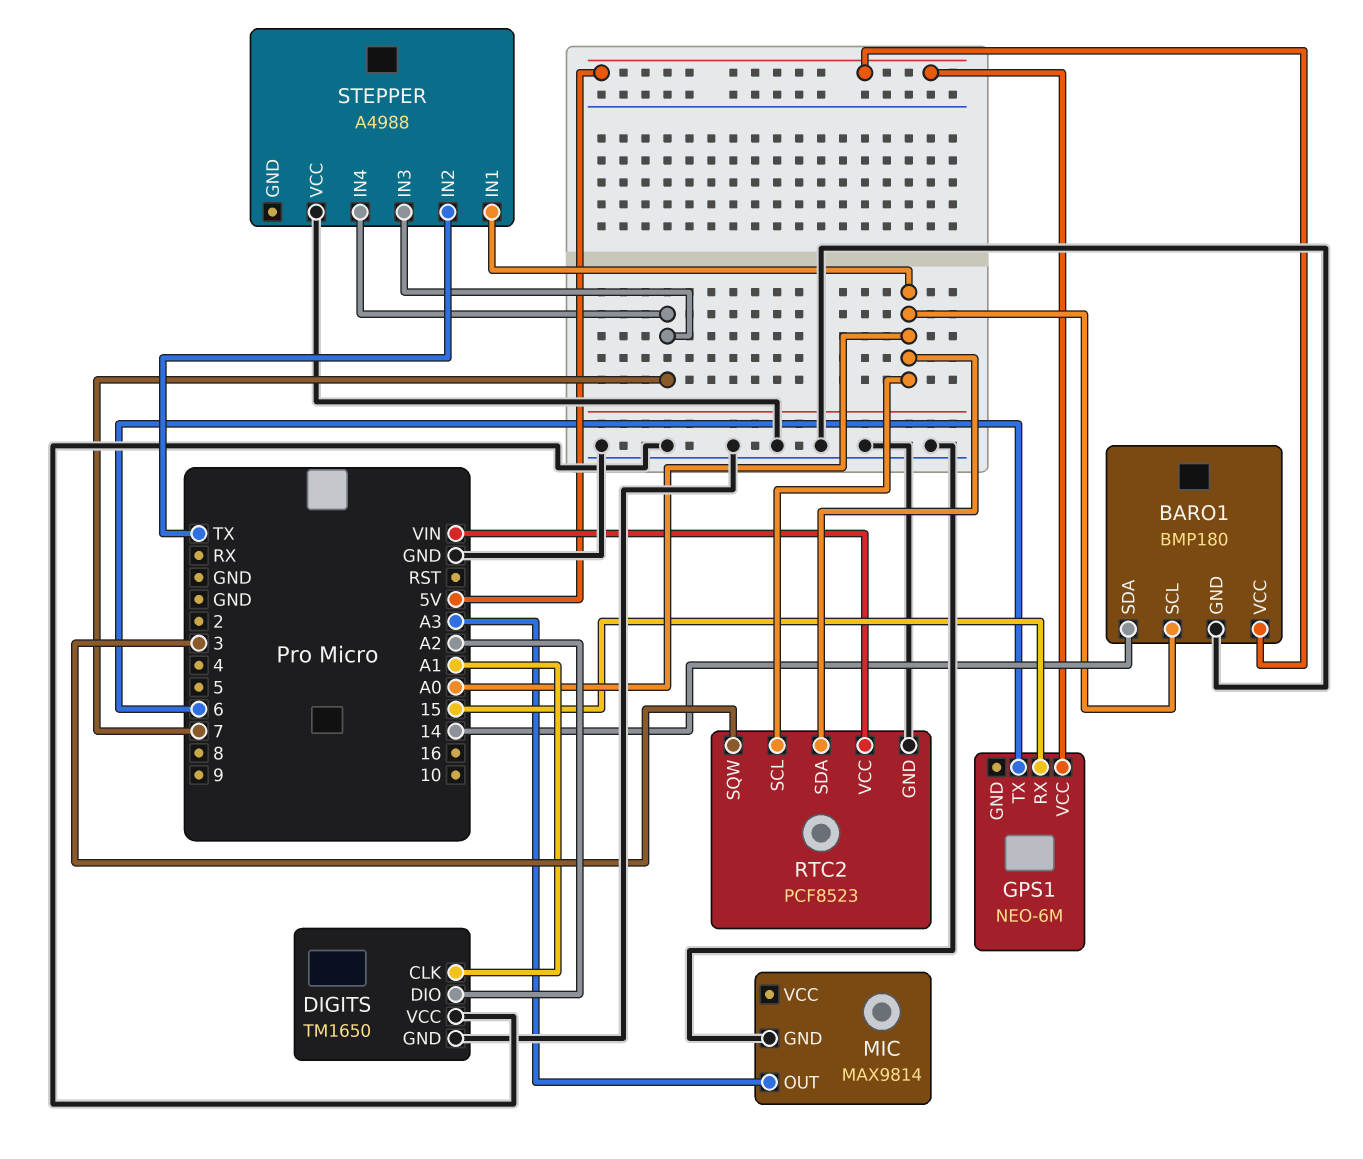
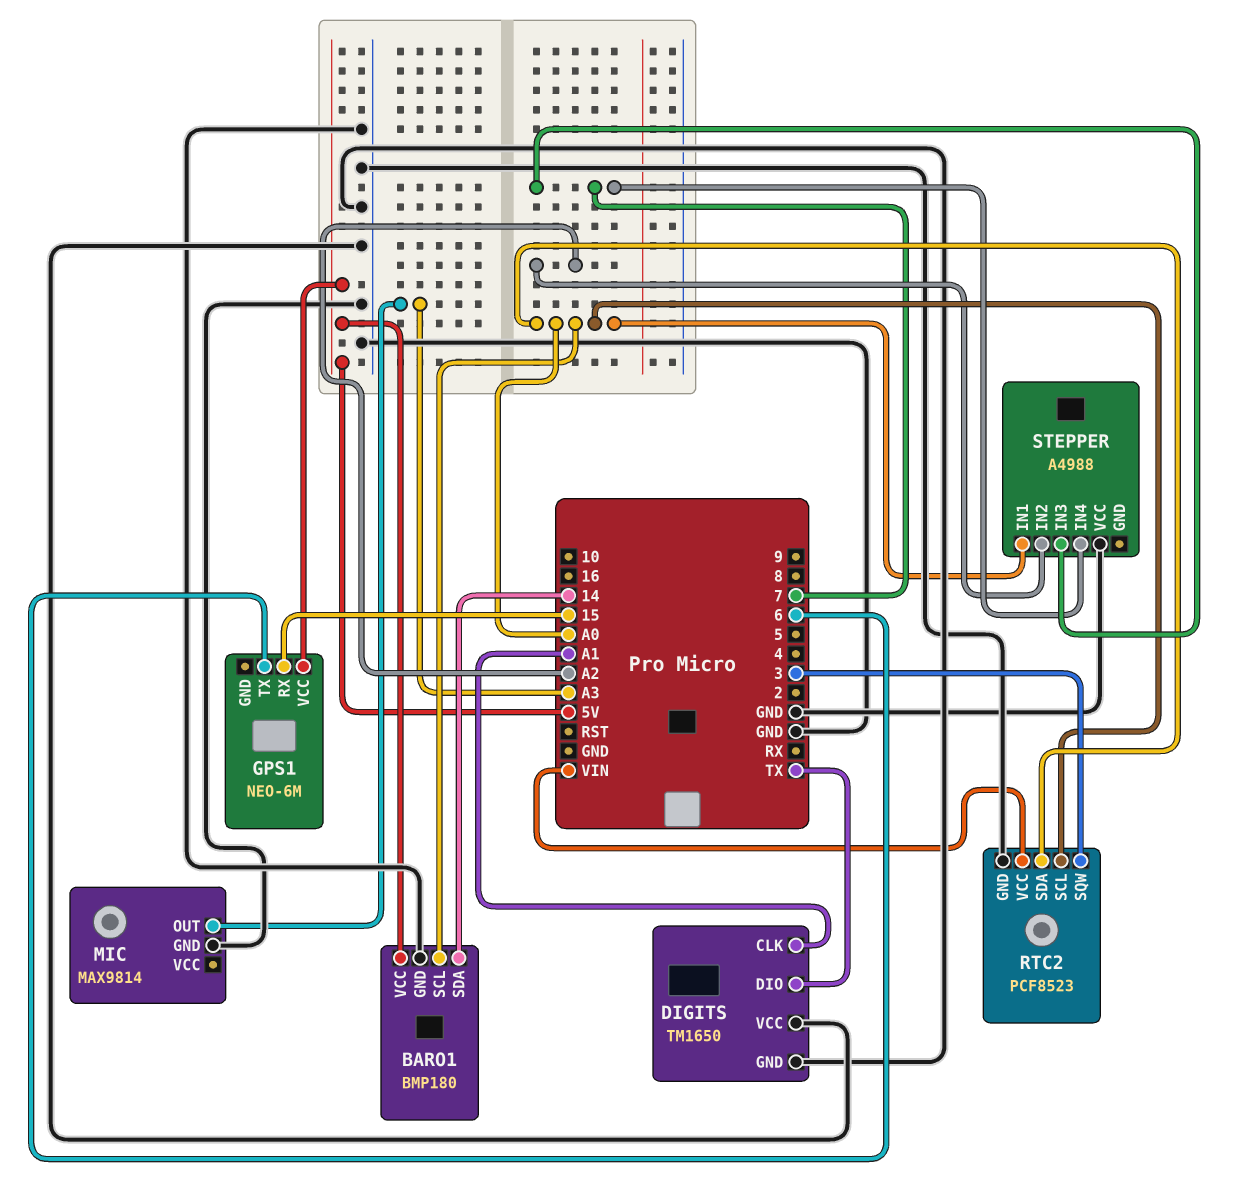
DIGITS pin DIO: A2 -> TX
STEPPER pin IN2: TX -> A2

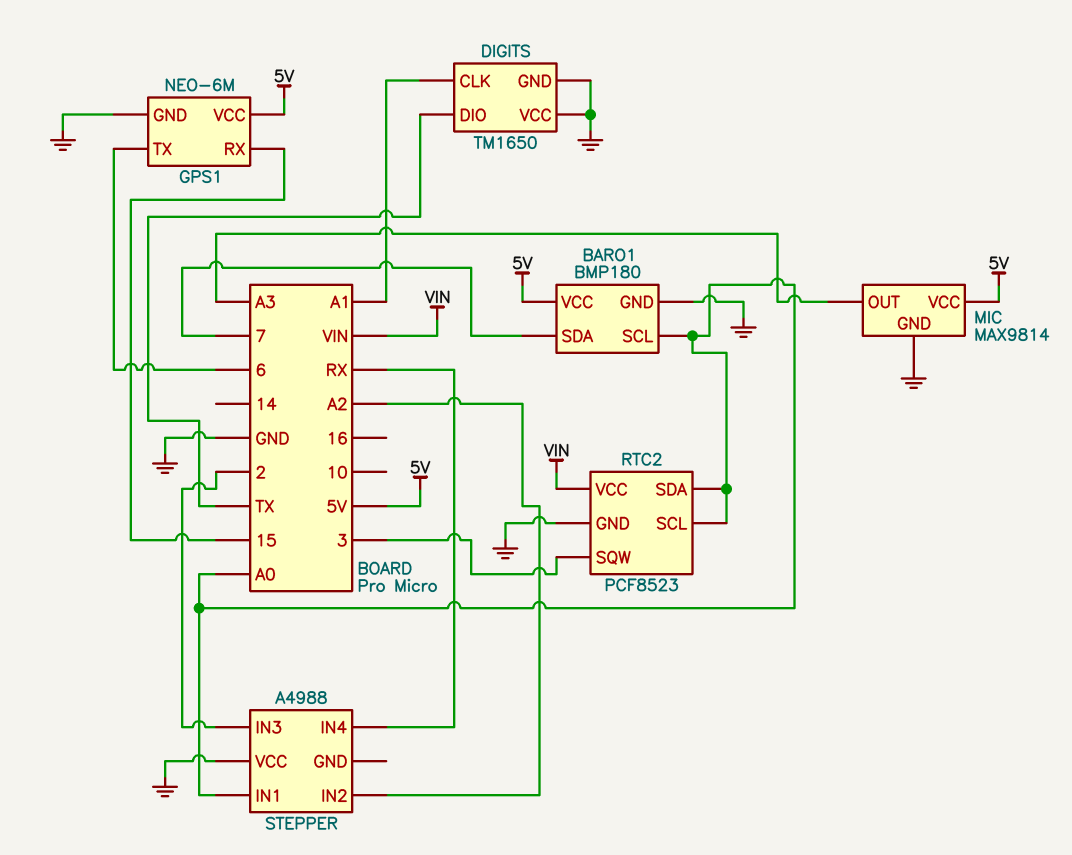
BARO1 pin SDA: 14 -> 7
GPS1 pin GND: none -> GND
MIC pin VCC: none -> 5V
STEPPER pin IN3: 7 -> 2
STEPPER pin IN4: 7 -> RX

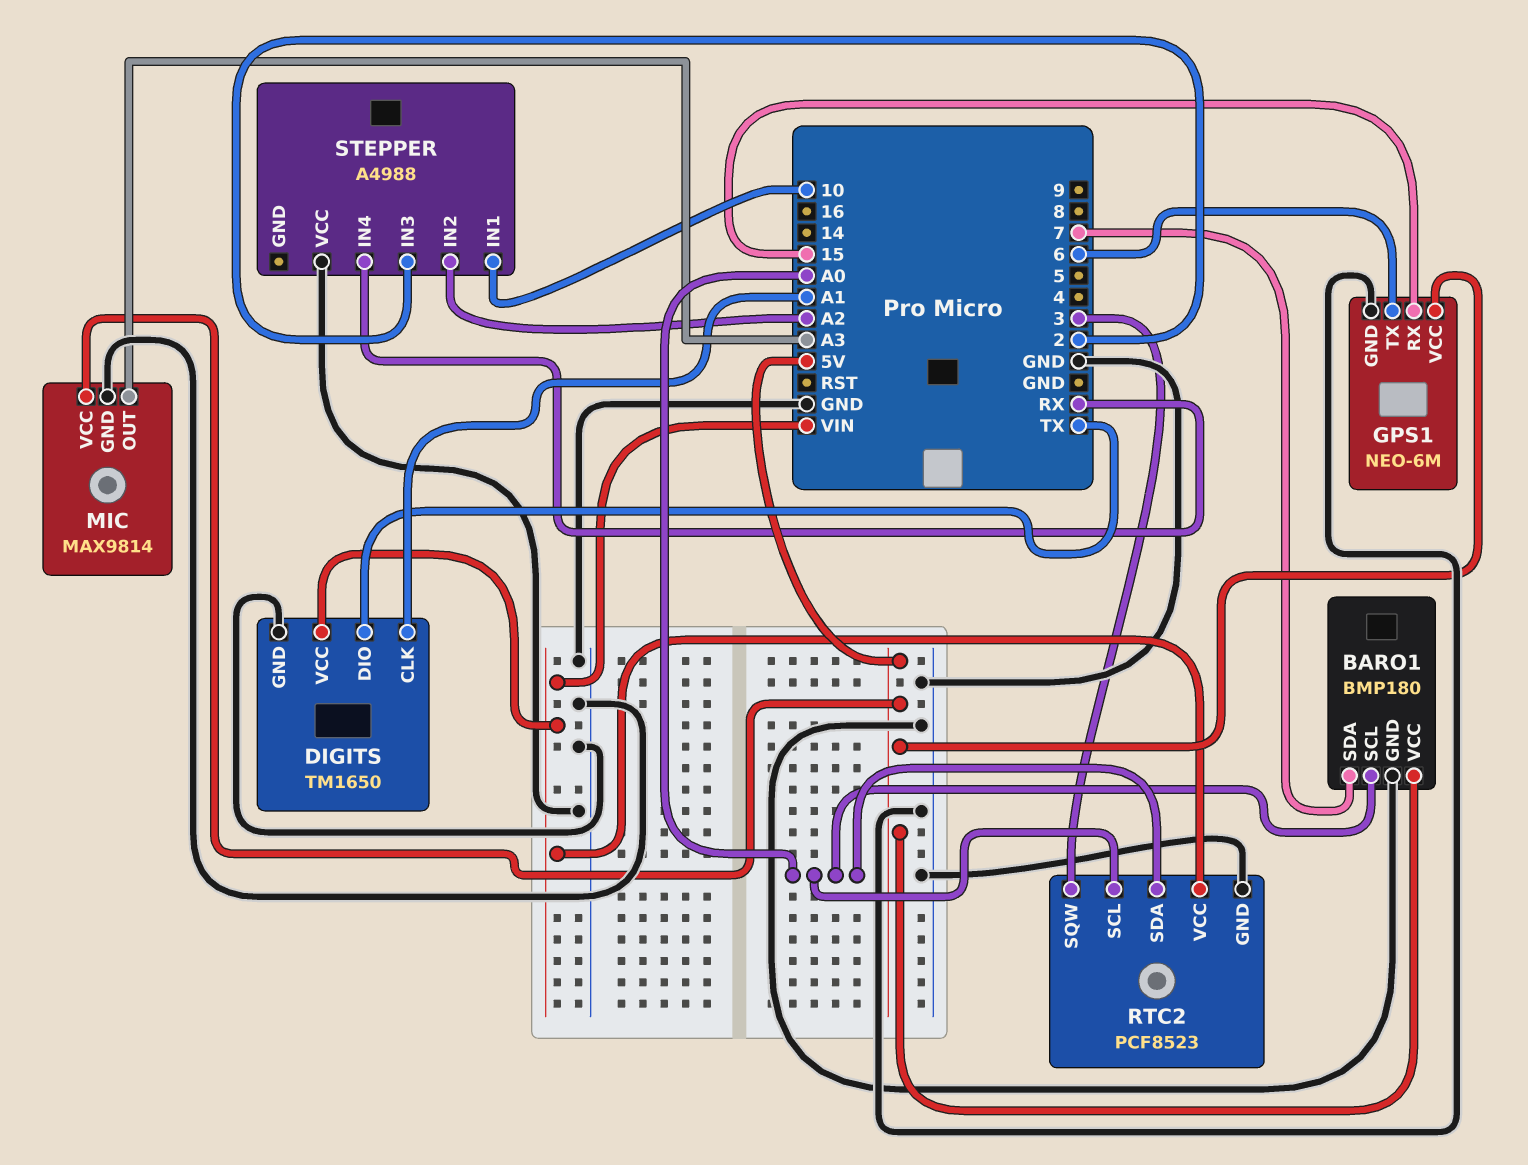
DIGITS pin VCC: GND -> VIN
STEPPER pin IN1: A0 -> 10

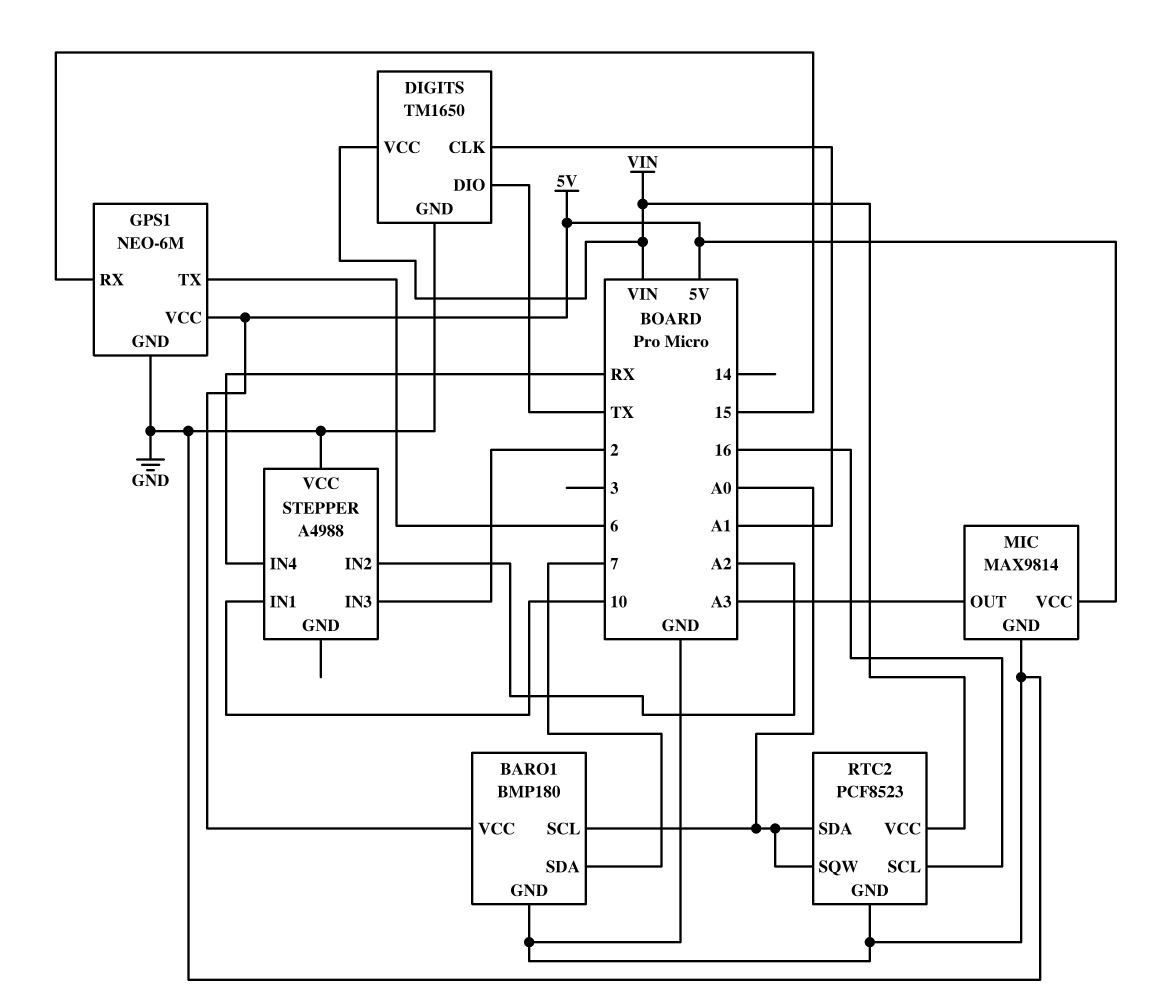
RTC2 pin SCL: A0 -> 16
RTC2 pin SQW: 3 -> A0

